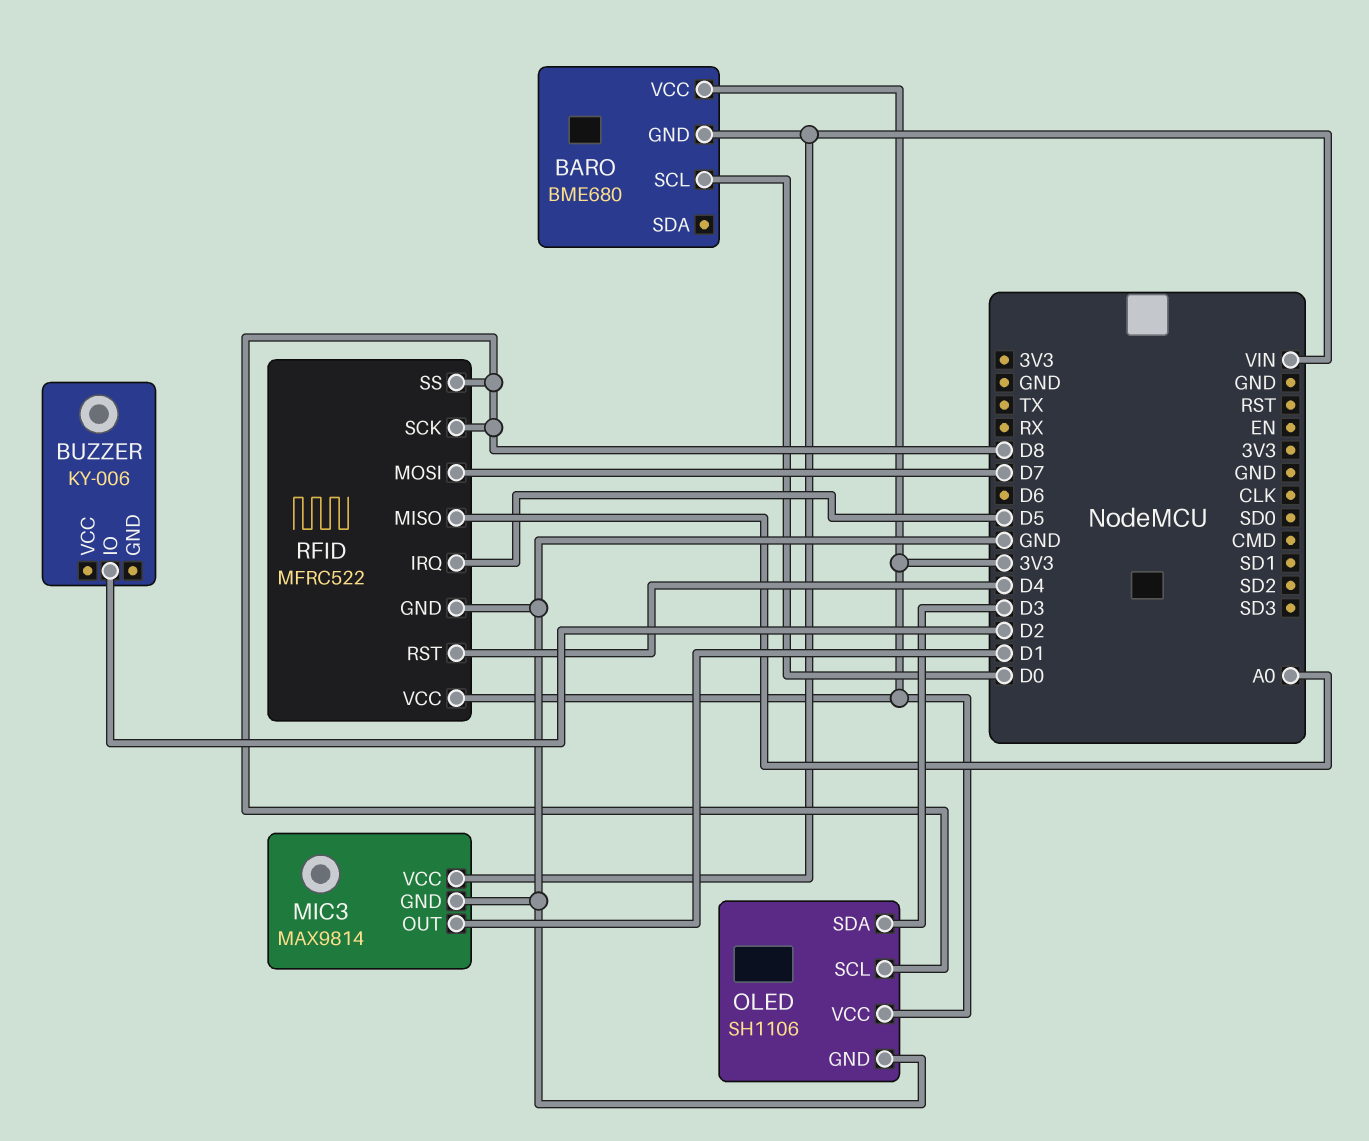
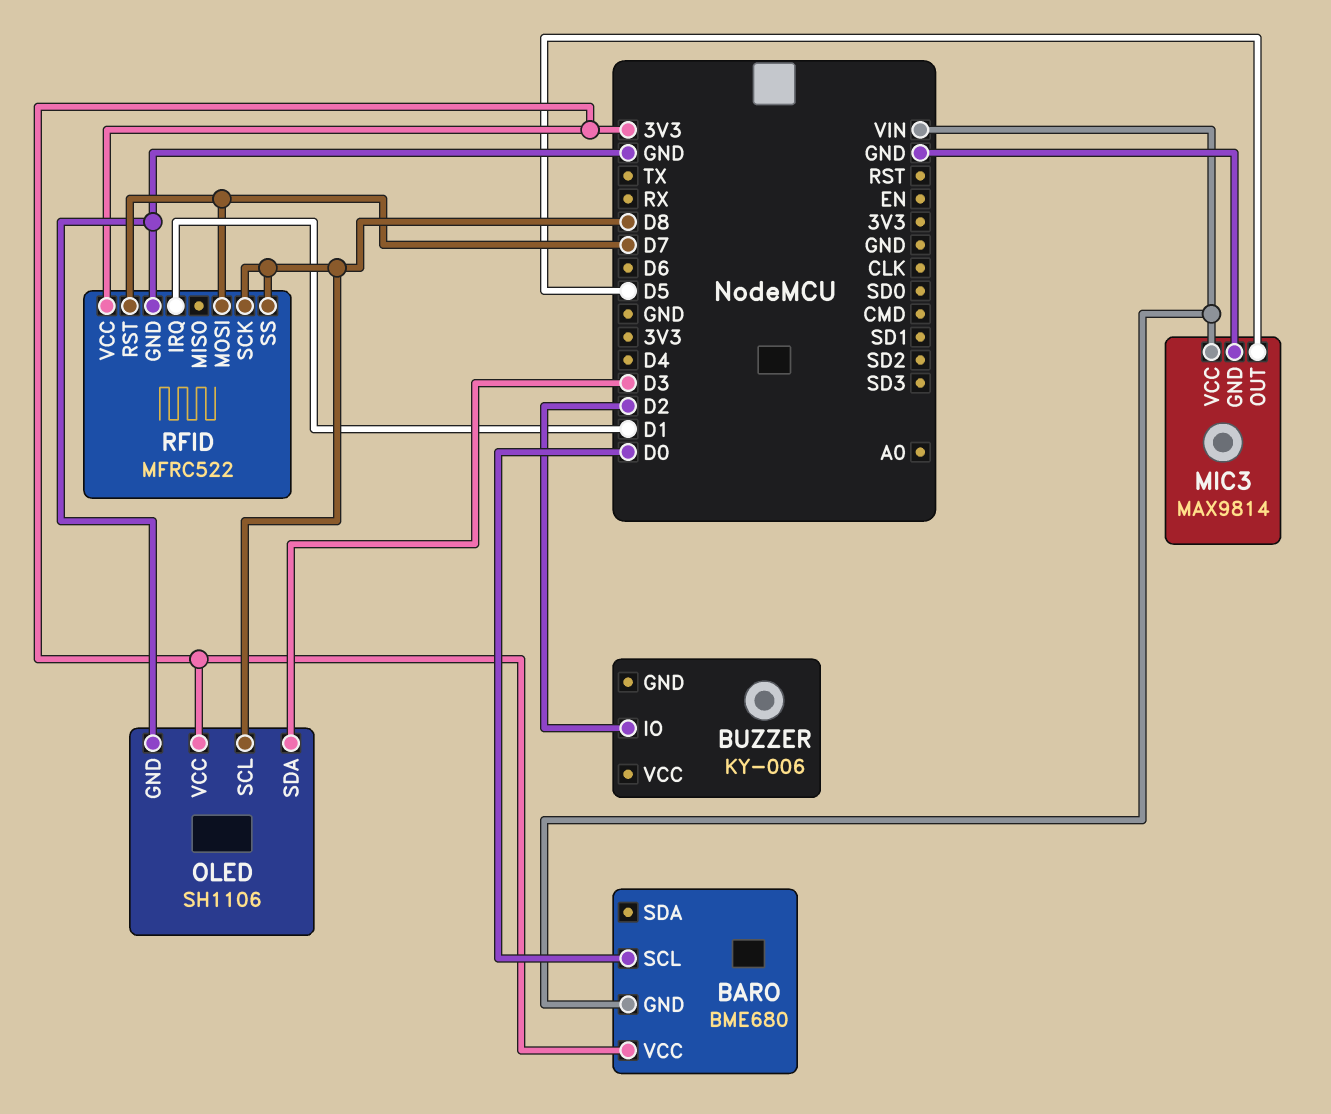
MIC3 pin OUT: D1 -> D5
RFID pin IRQ: D5 -> D1
RFID pin MISO: A0 -> none
RFID pin RST: D4 -> D7

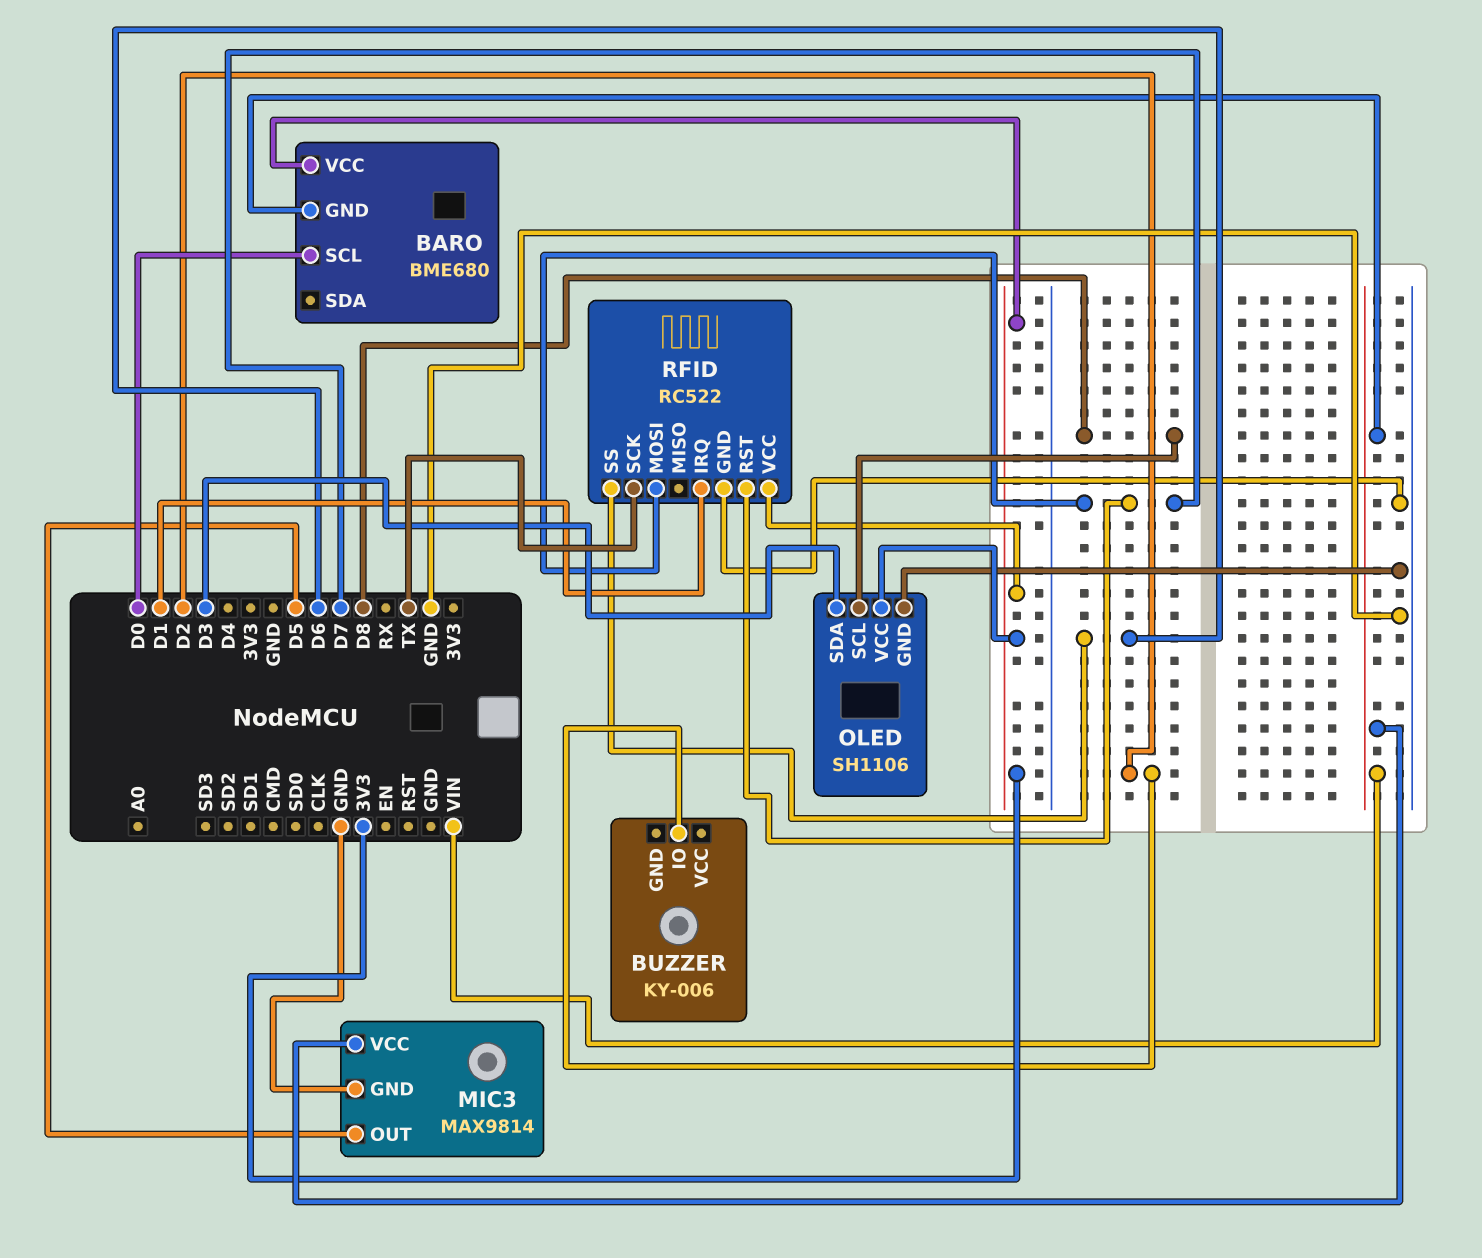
RFID: MFRC522 -> RC522
RFID pin SCK: D8 -> TX
RFID pin SS: D8 -> D6

